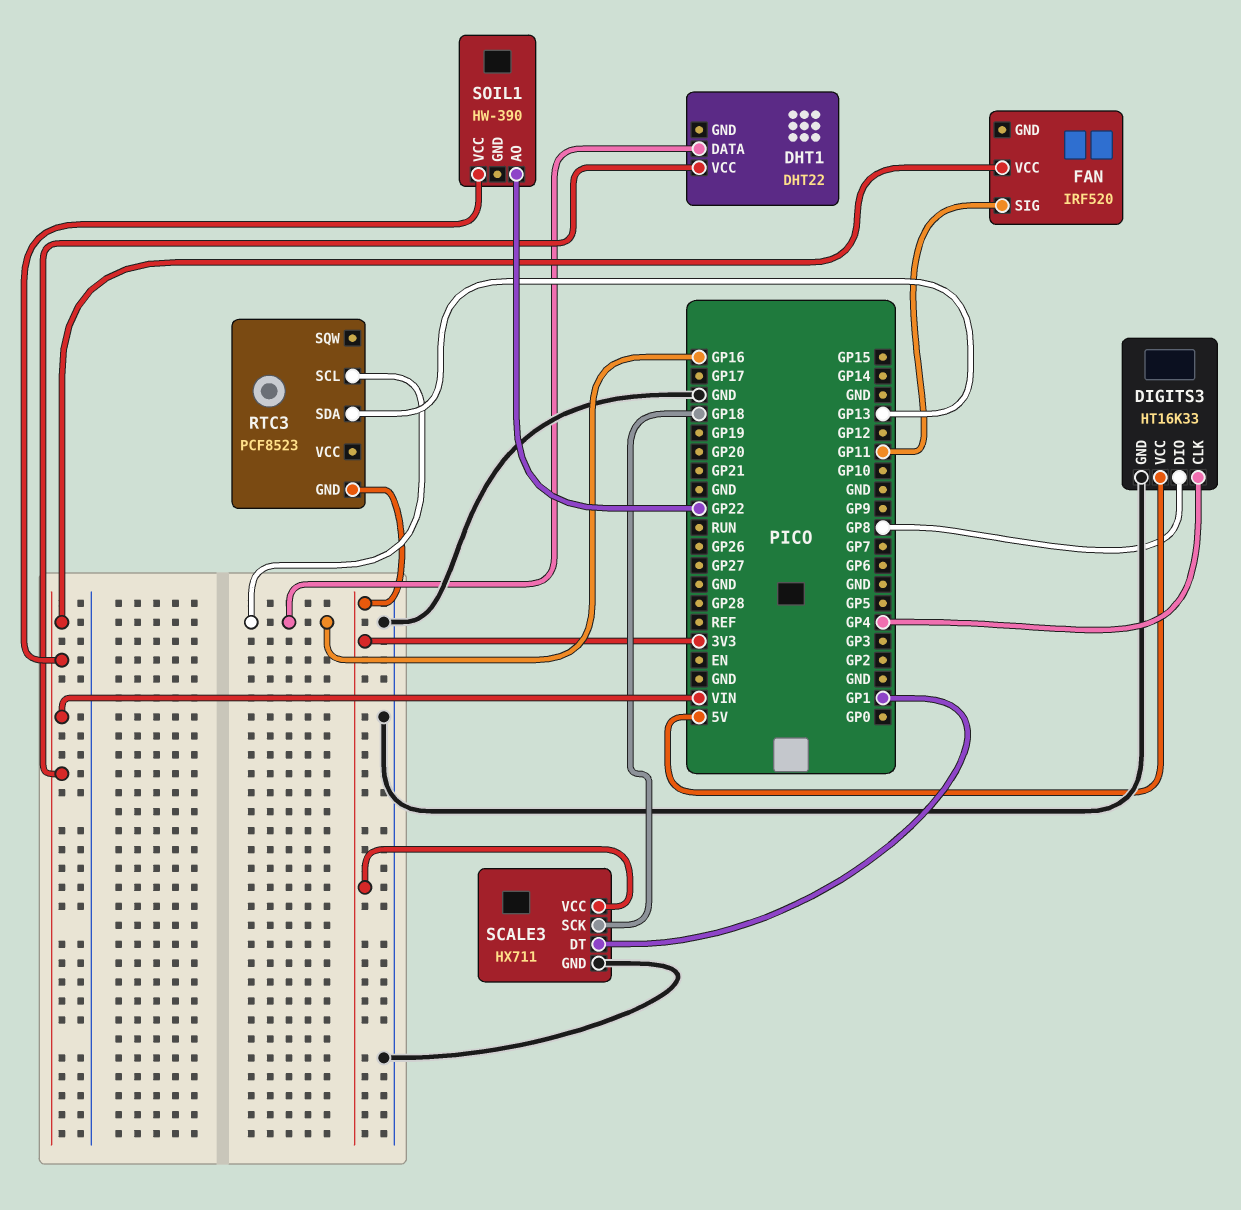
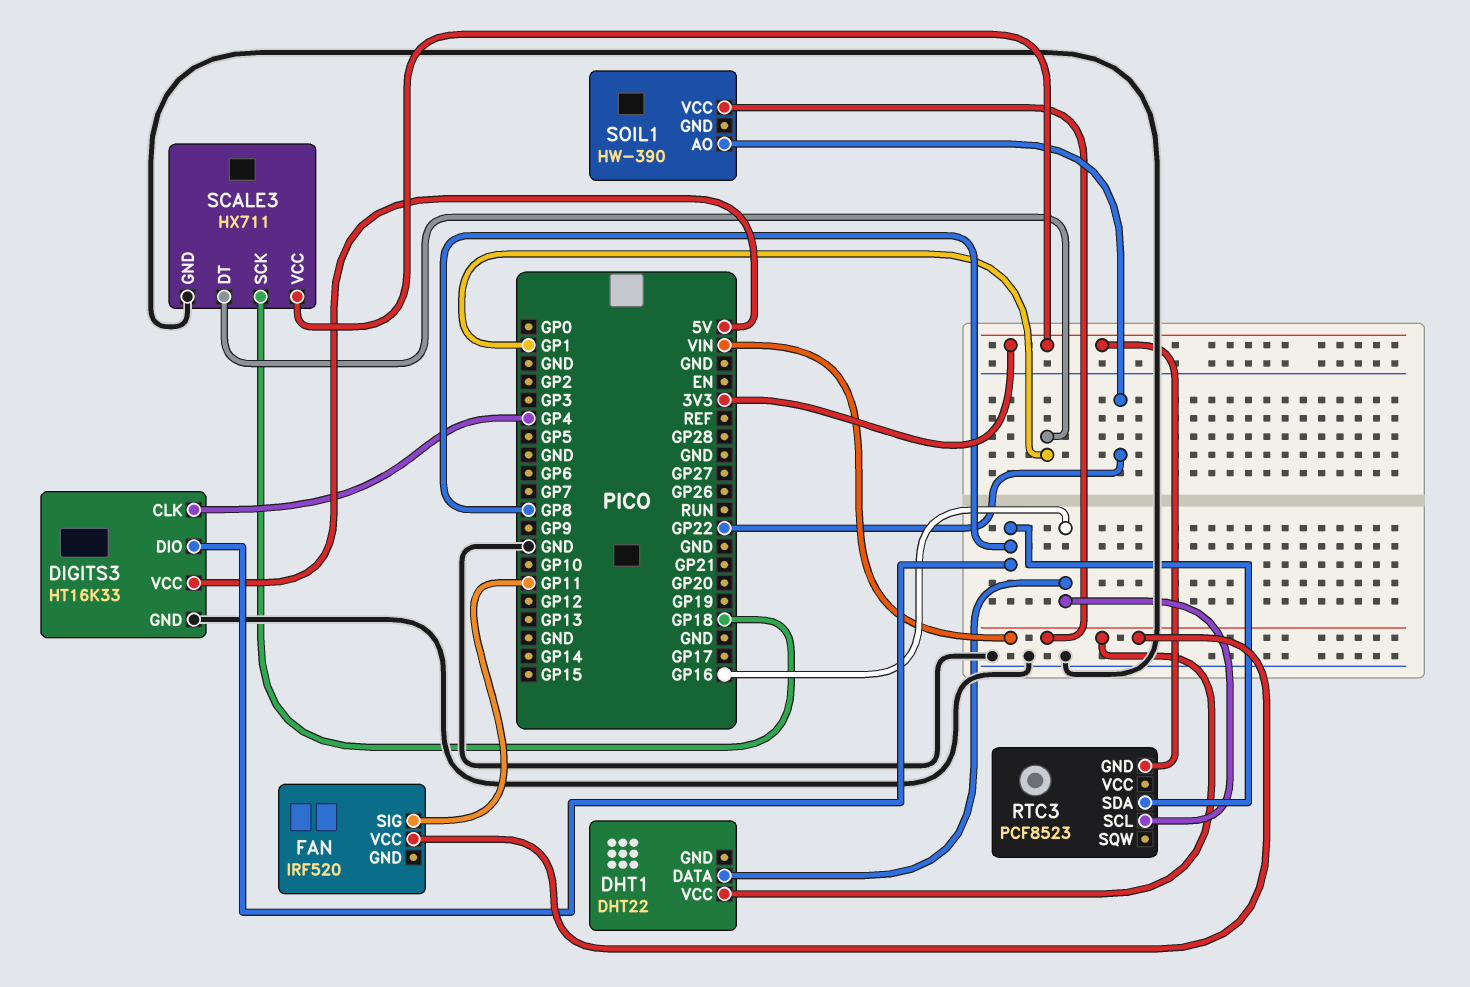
RTC3 pin SDA: GP13 -> GP8

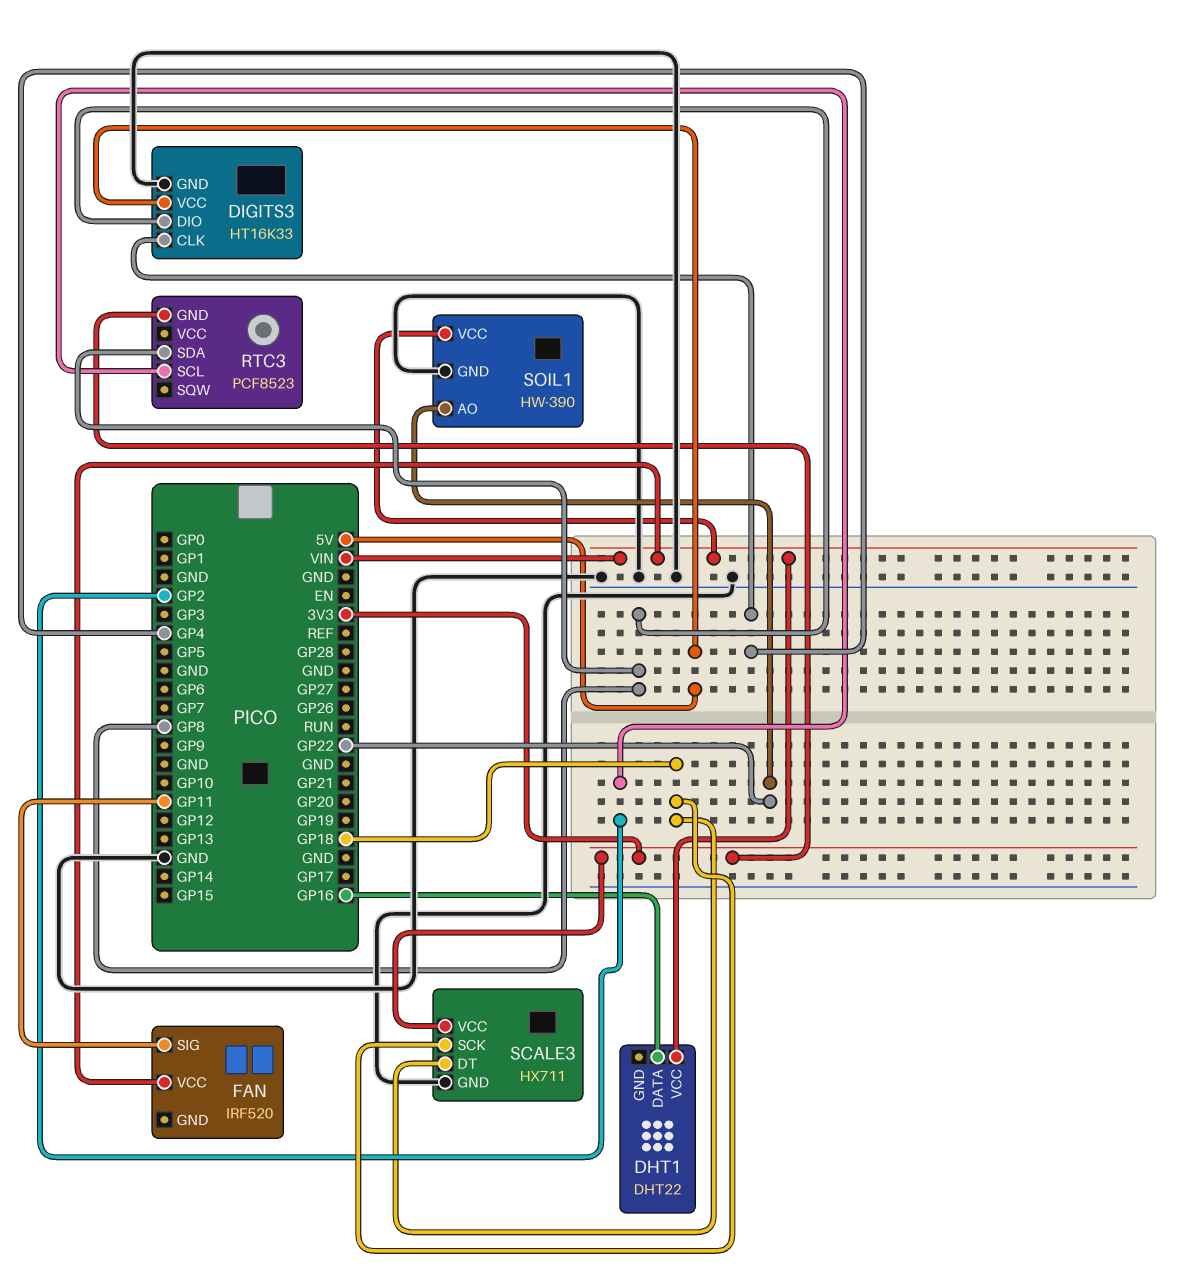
RTC3 pin SCL: GP16 -> GP2
SCALE3 pin DT: GP1 -> GP18
SOIL1 pin GND: none -> GND

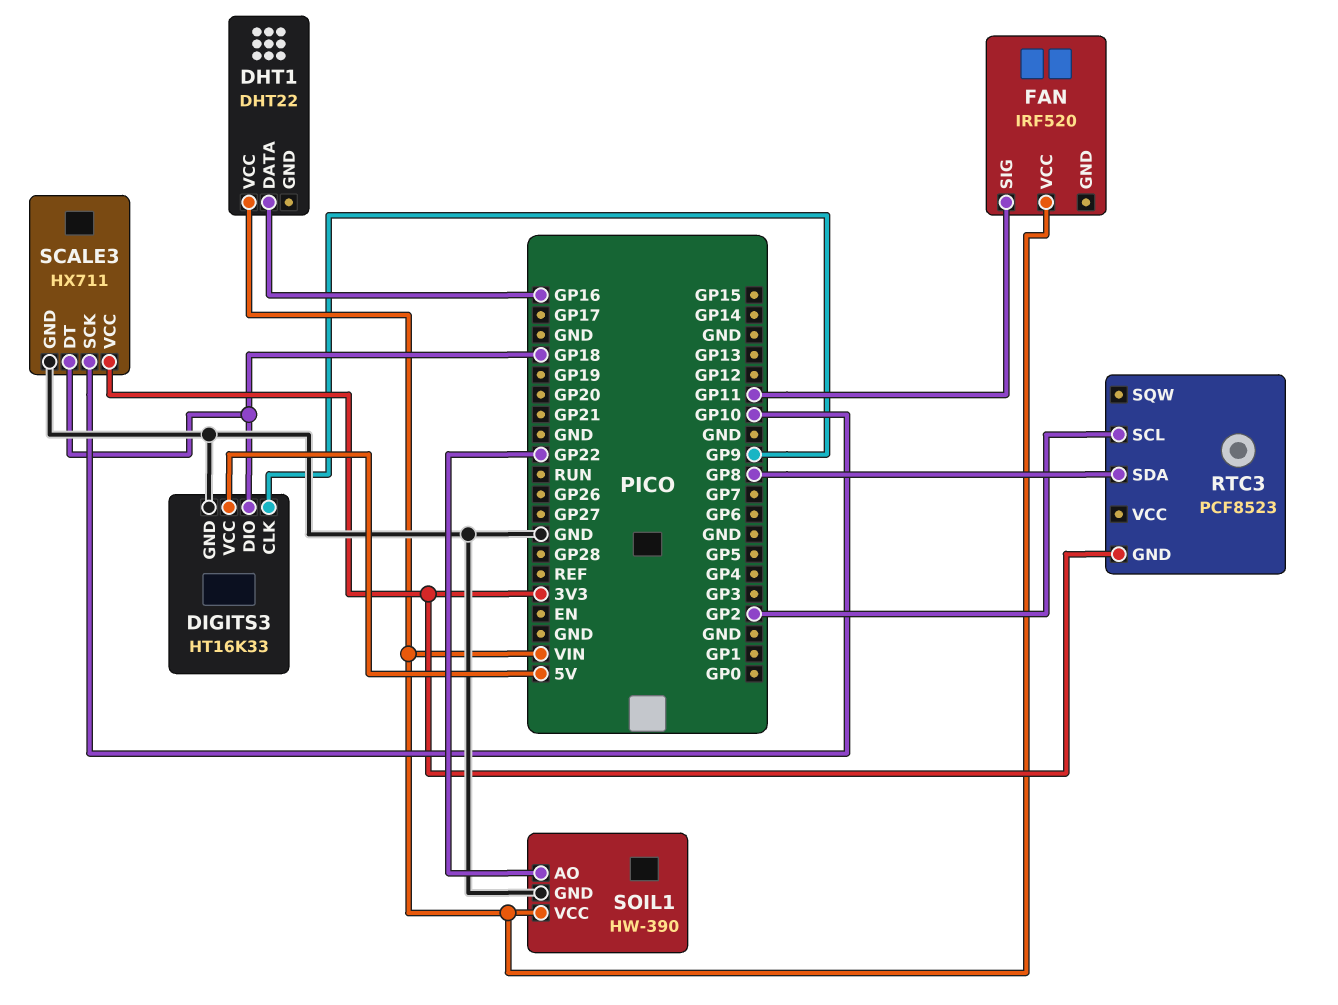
DIGITS3 pin CLK: GP4 -> GP9
DIGITS3 pin DIO: GP8 -> GP18
SCALE3 pin SCK: GP18 -> GP10

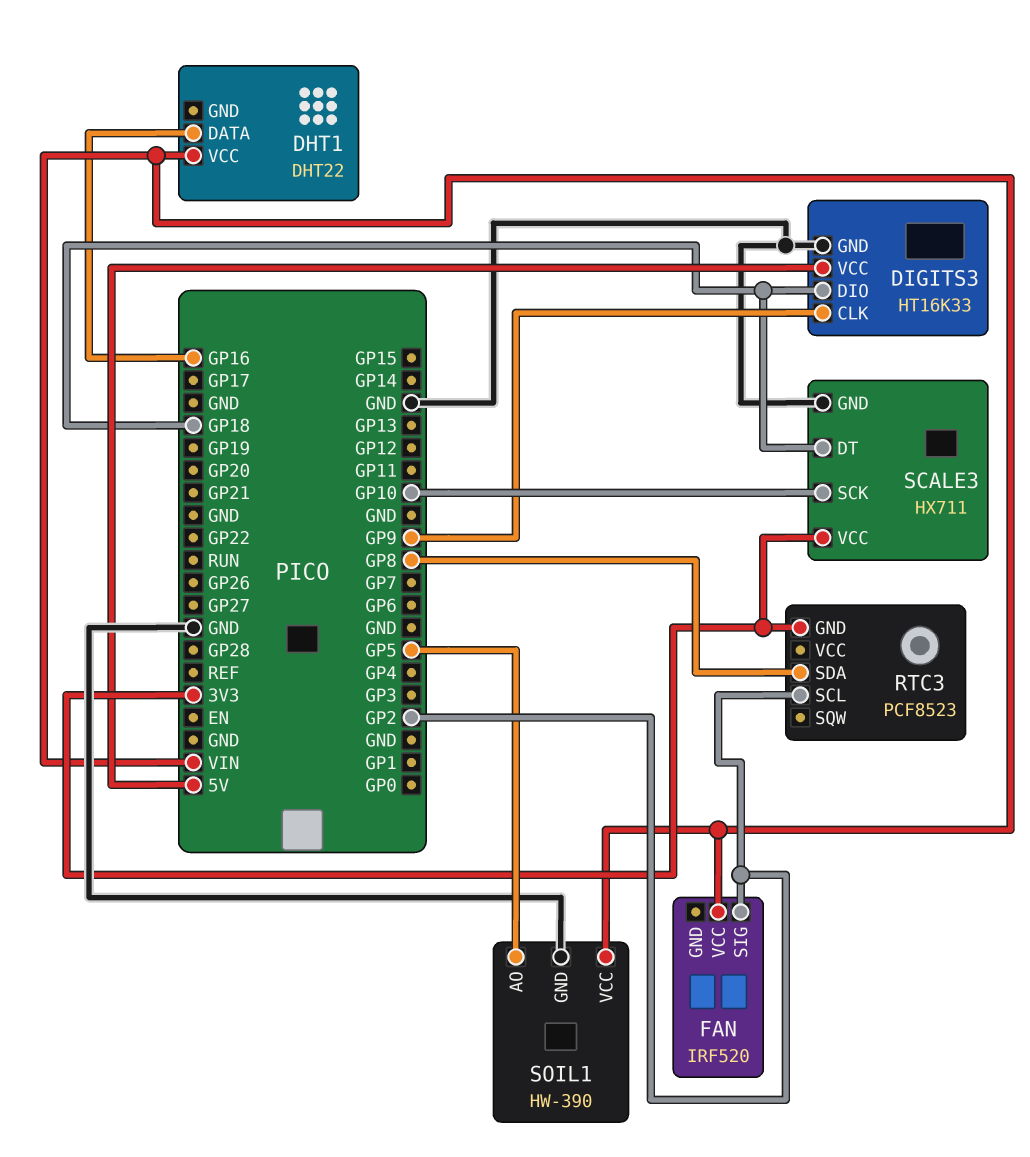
FAN pin SIG: GP11 -> GP2
SOIL1 pin AO: GP22 -> GP5

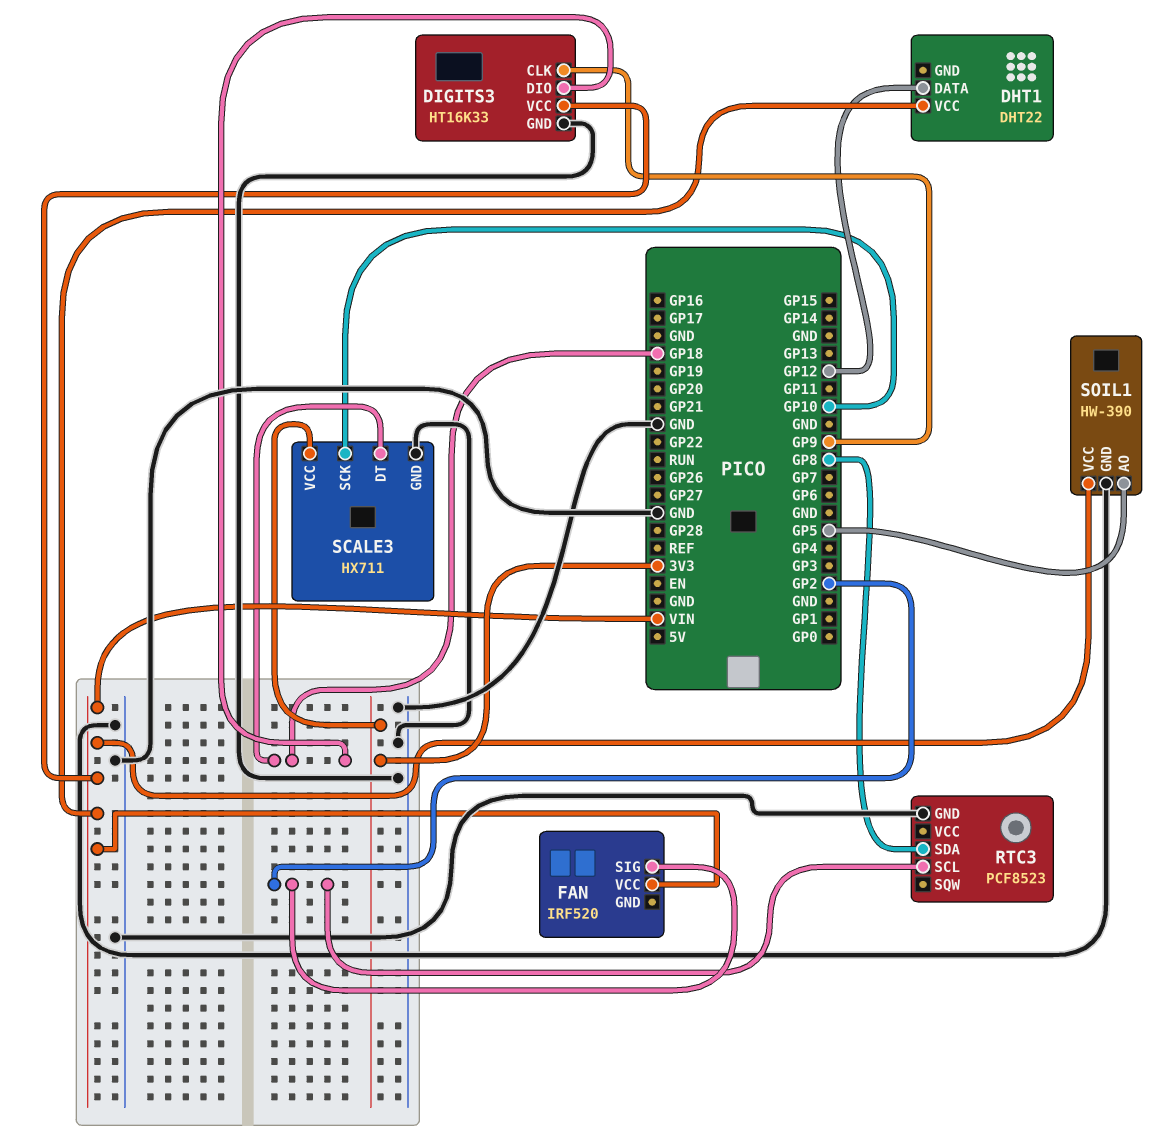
DHT1 pin DATA: GP16 -> GP12
DIGITS3 pin VCC: 5V -> VIN
RTC3 pin GND: 3V3 -> GND

